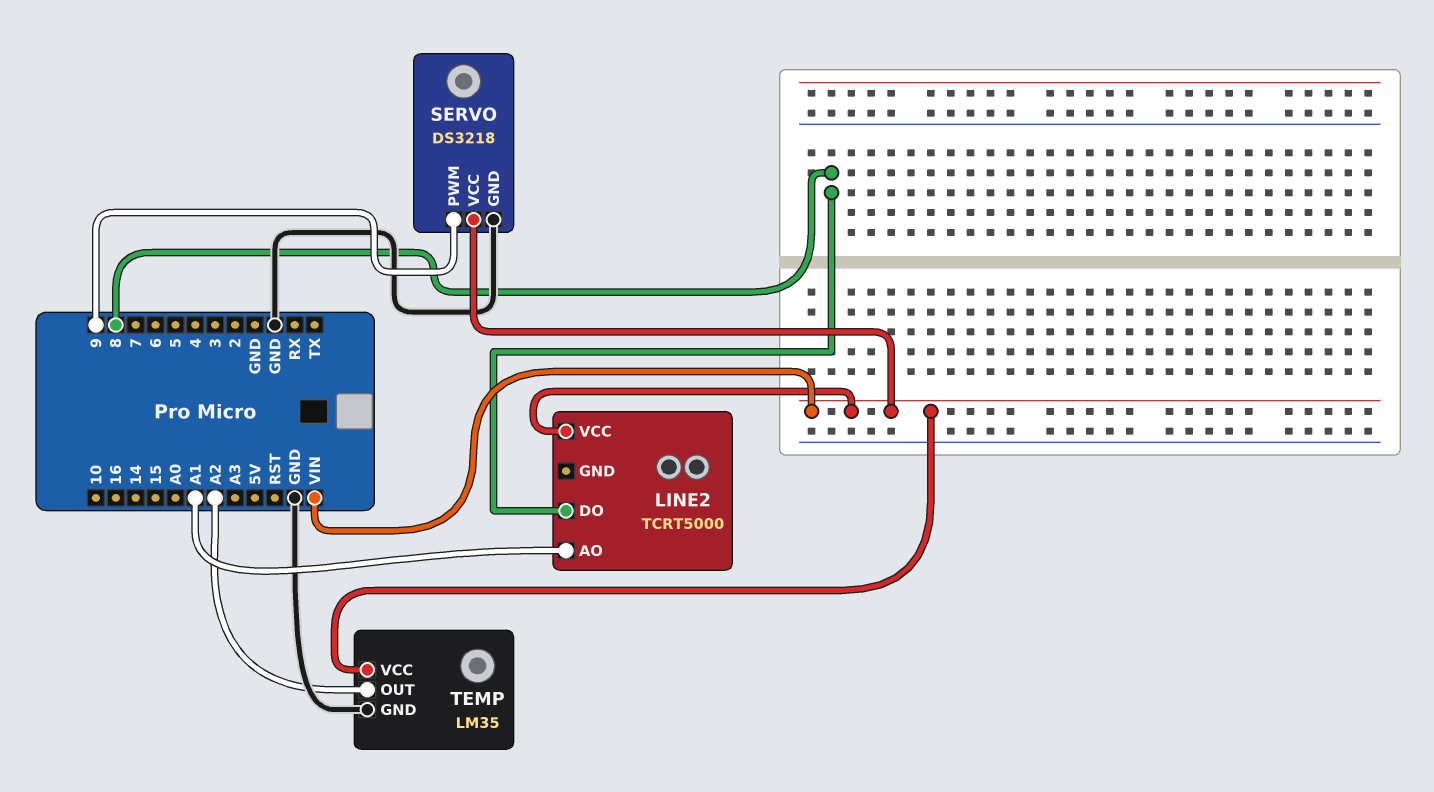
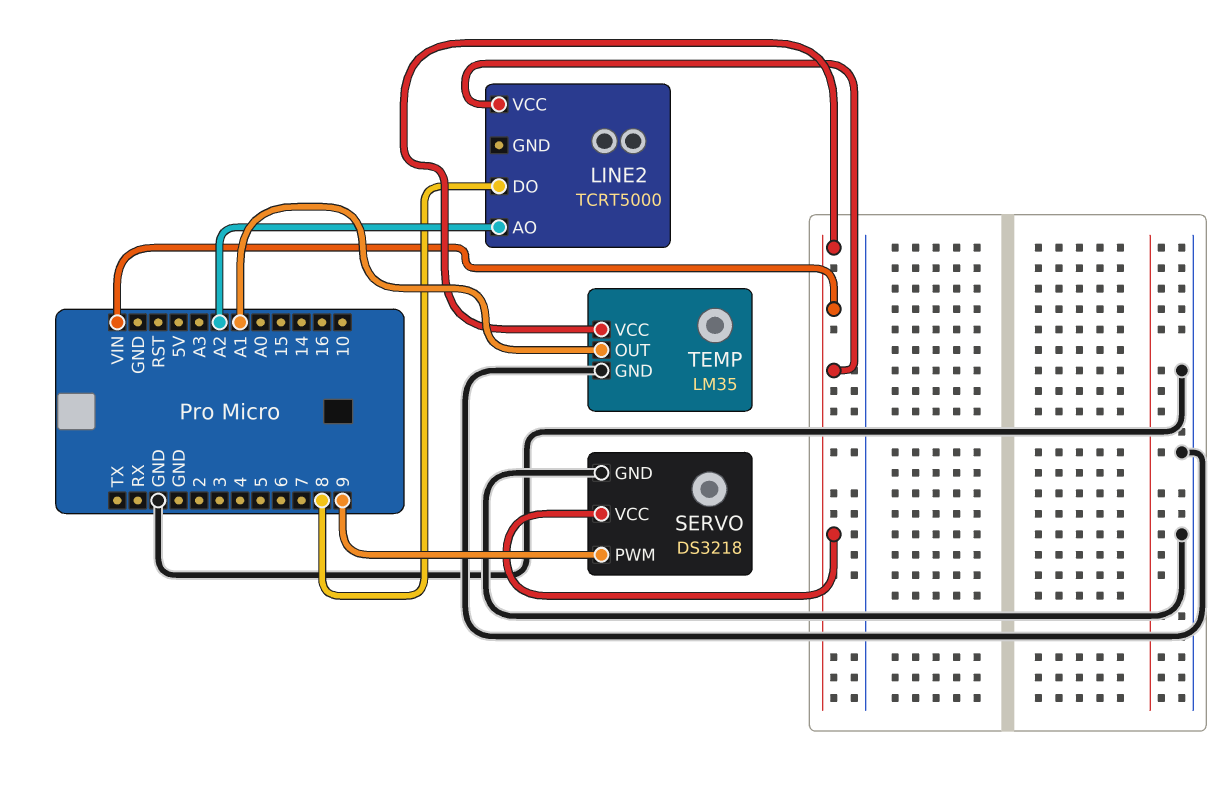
LINE2 pin AO: A1 -> A2
TEMP pin OUT: A2 -> A1

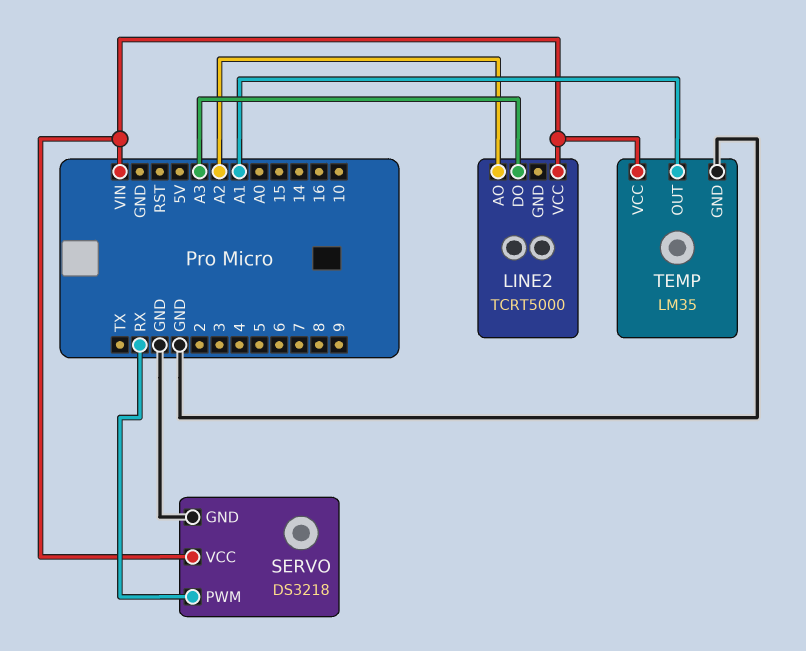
LINE2 pin DO: 8 -> A3
SERVO pin PWM: 9 -> RX

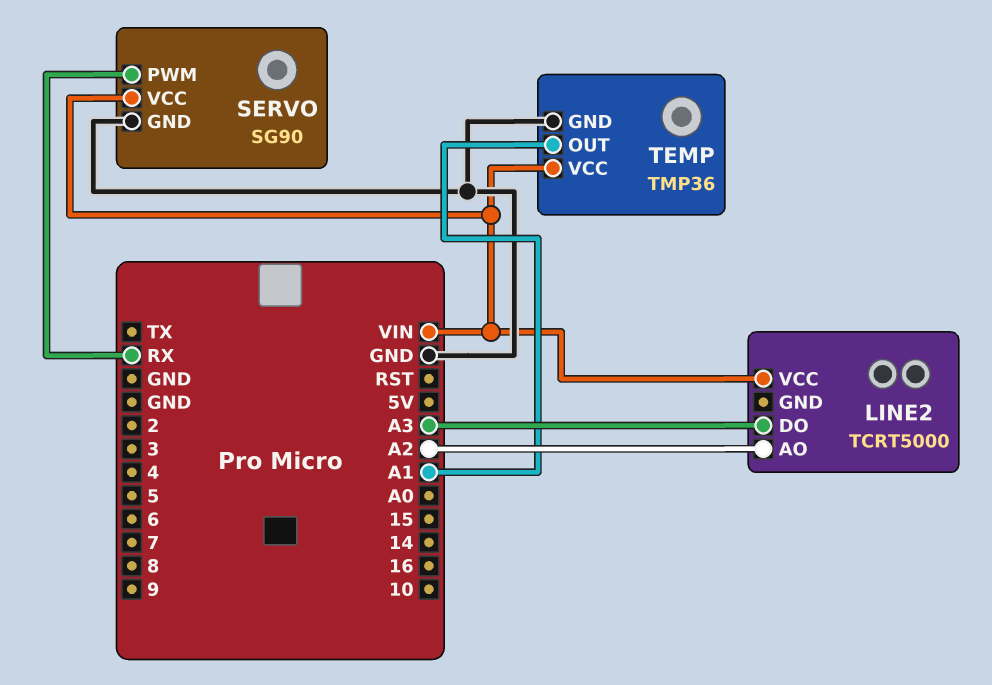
SERVO: DS3218 -> SG90
TEMP: LM35 -> TMP36

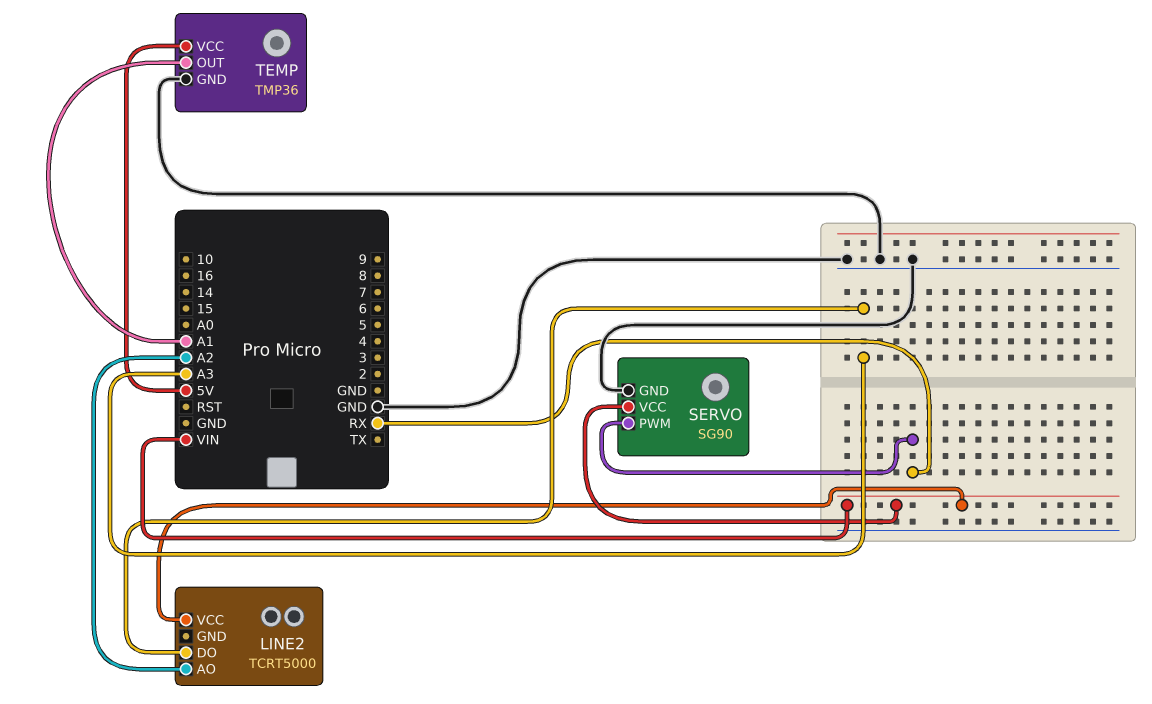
TEMP pin VCC: VIN -> 5V

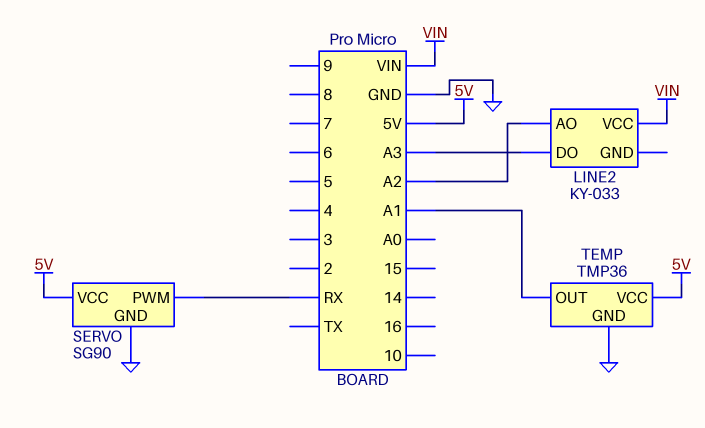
LINE2: TCRT5000 -> KY-033
SERVO pin VCC: VIN -> 5V

